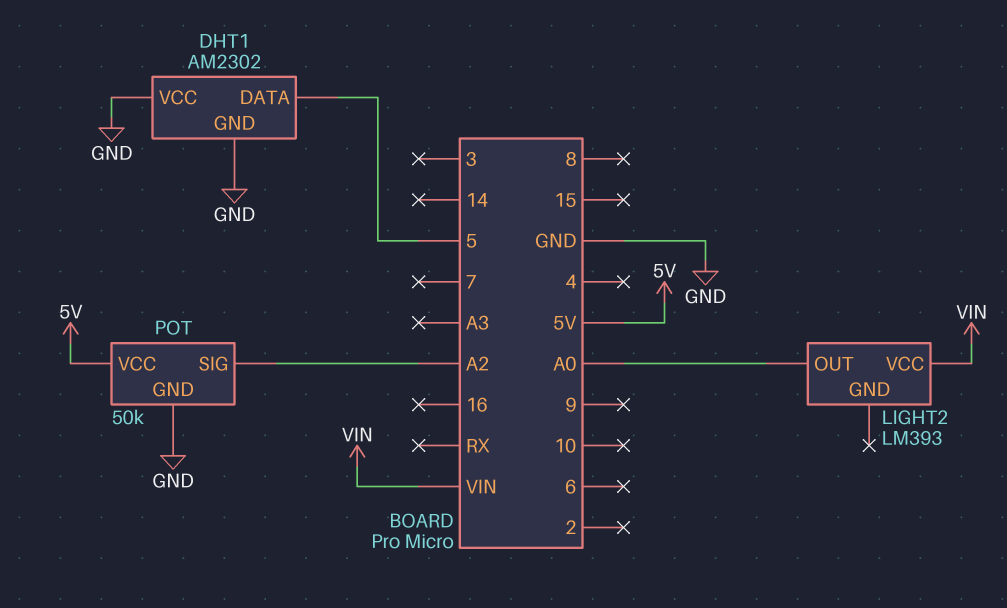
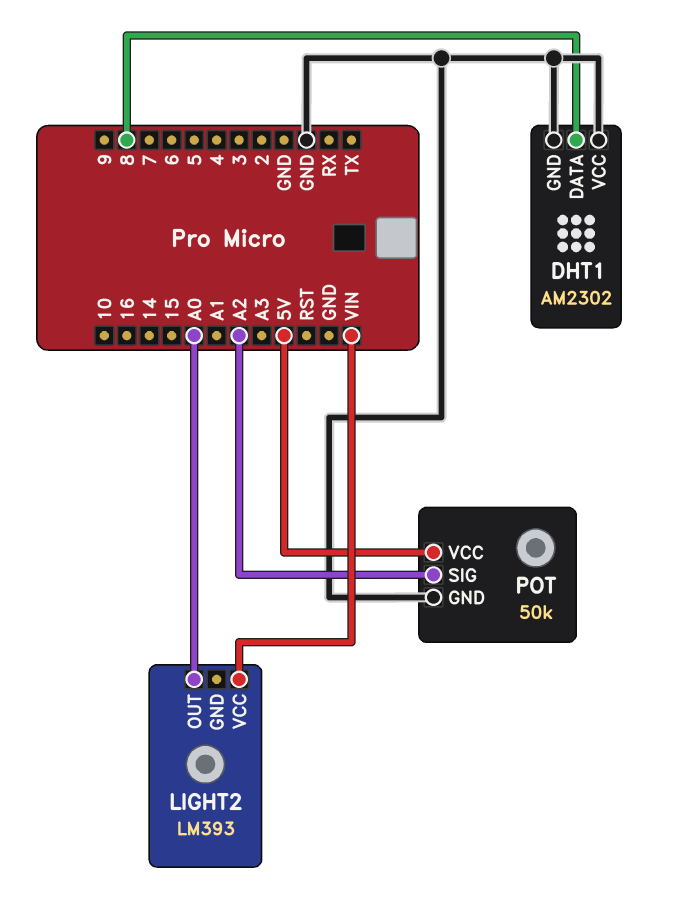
DHT1 pin DATA: 5 -> 8

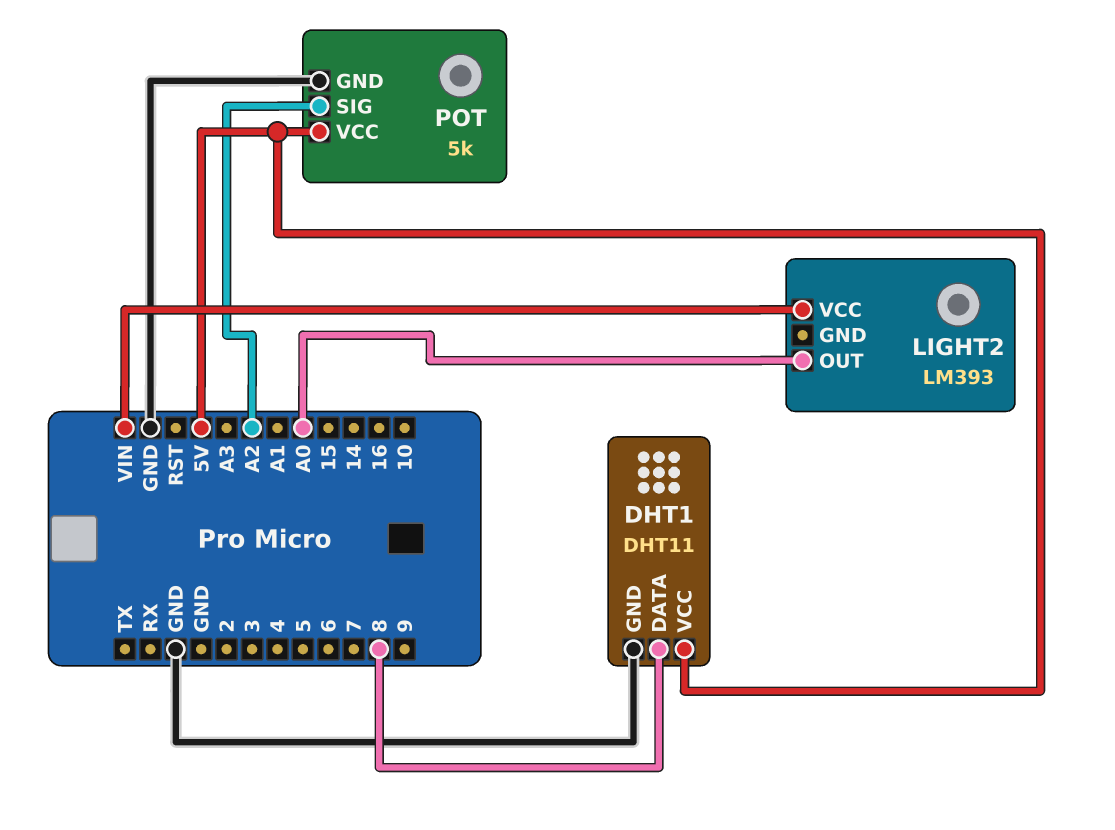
DHT1: AM2302 -> DHT11
DHT1 pin VCC: GND -> 5V
POT: 50k -> 5k

